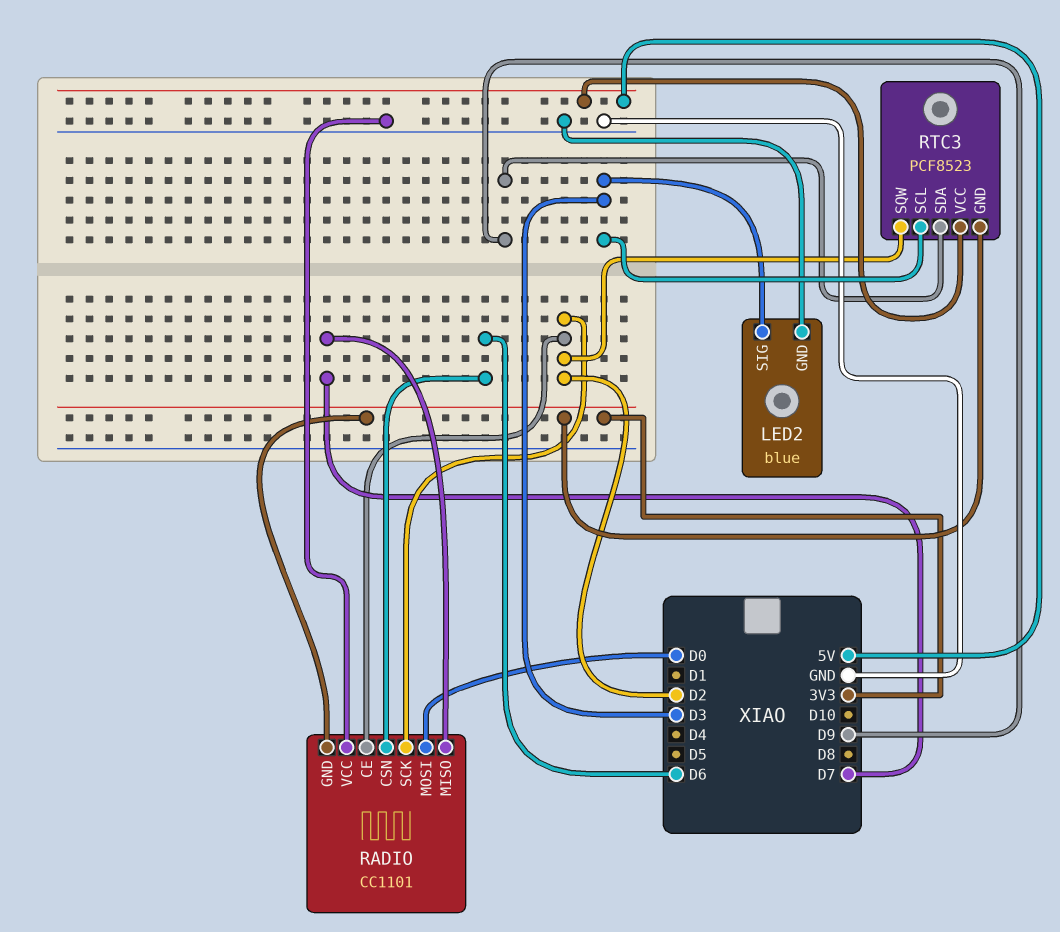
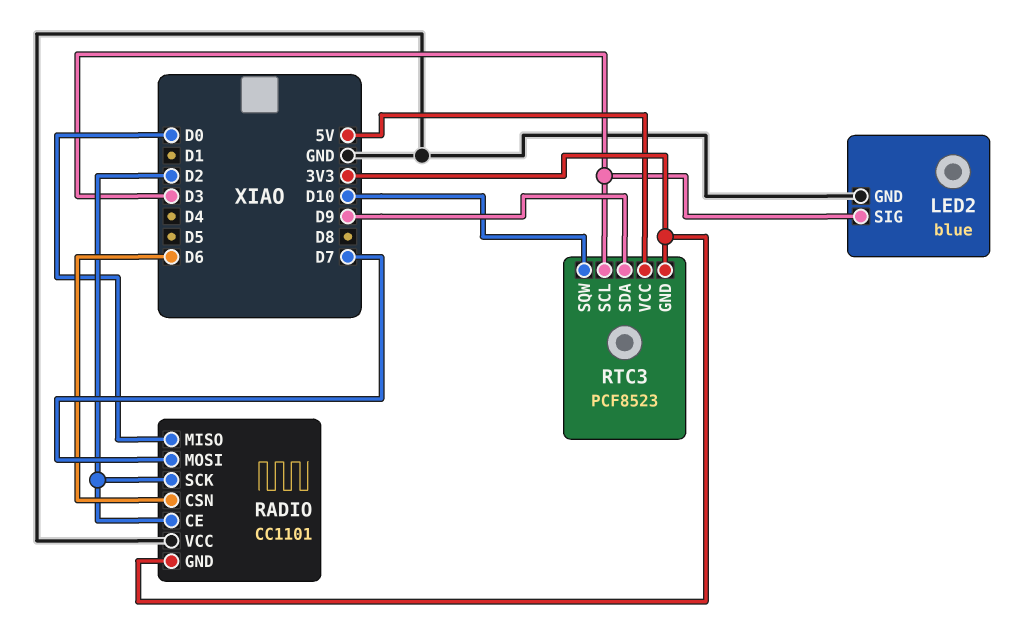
RADIO pin MISO: D7 -> D0
RADIO pin MOSI: D0 -> D7
RTC3 pin SQW: D2 -> D10

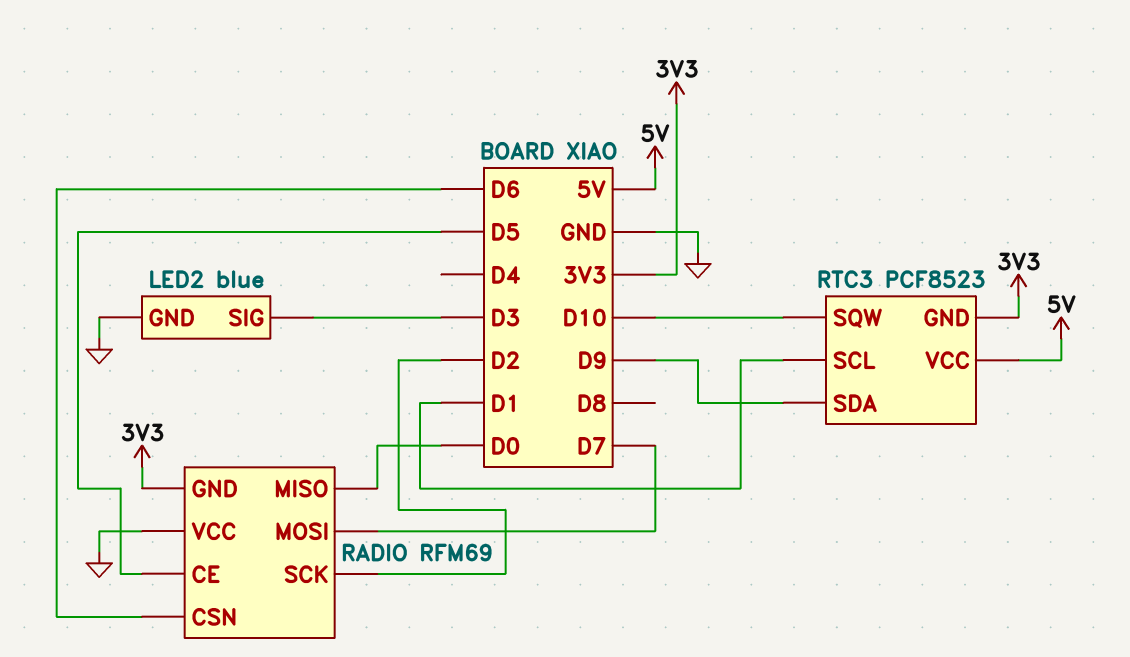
RADIO: CC1101 -> RFM69
RADIO pin CE: D2 -> D5
RTC3 pin SCL: D3 -> D1

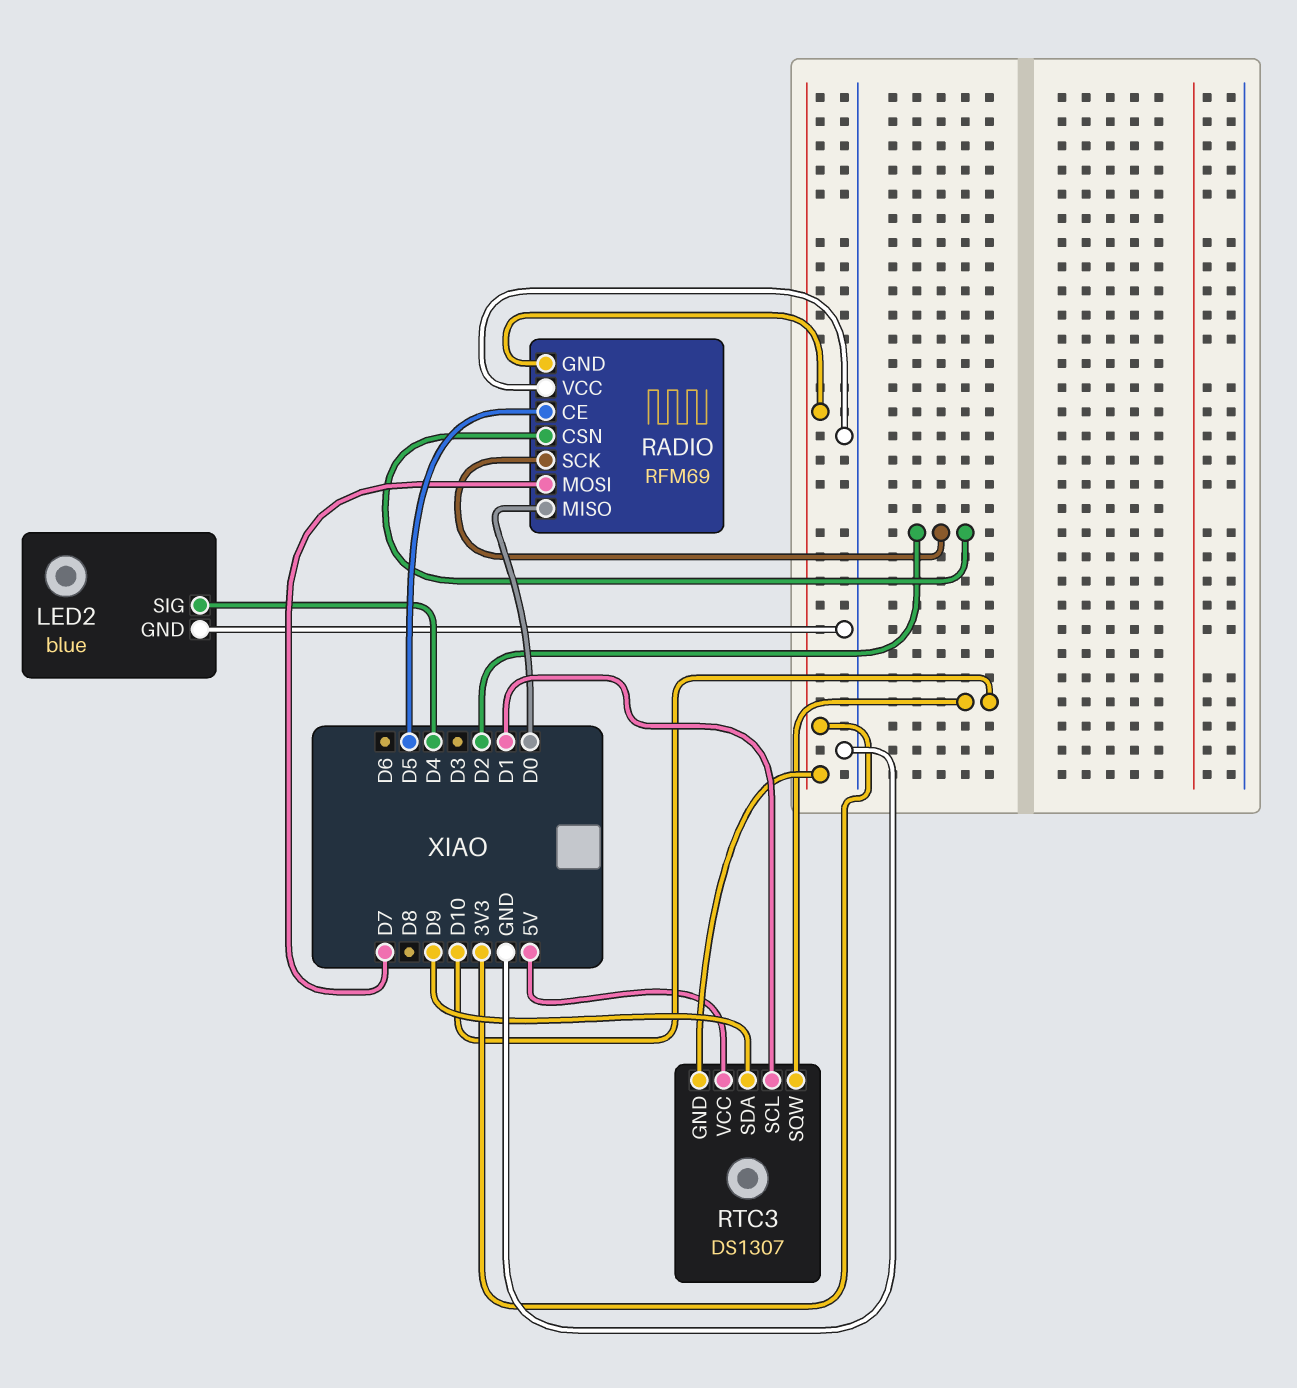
LED2 pin SIG: D3 -> D4
RADIO pin CSN: D6 -> D2
RTC3: PCF8523 -> DS1307

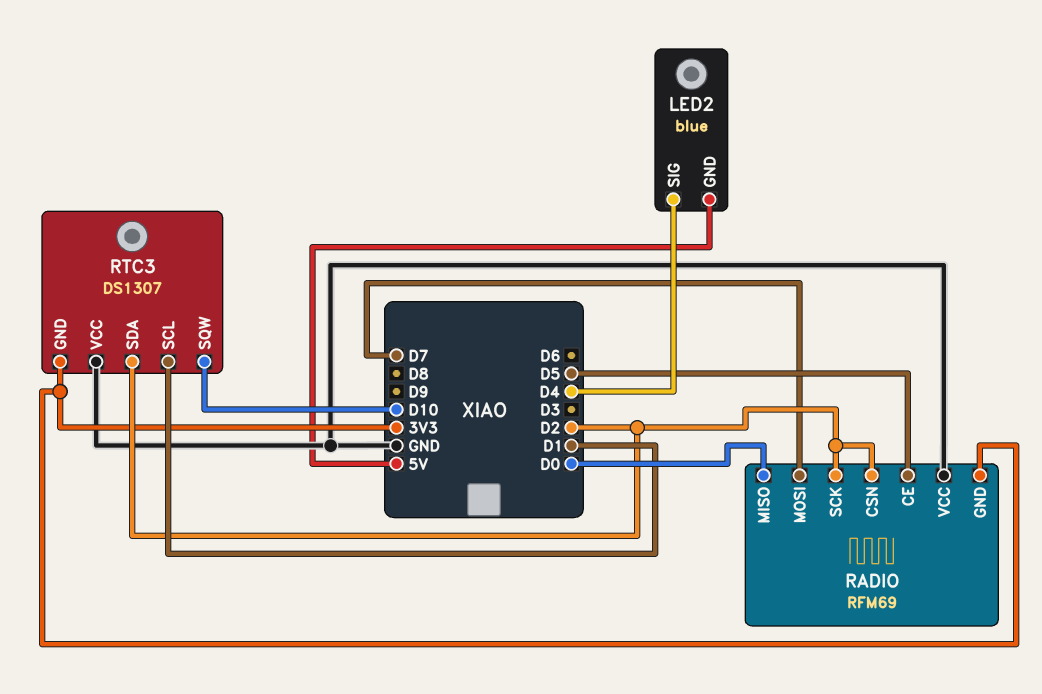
LED2 pin GND: GND -> 5V
RTC3 pin SDA: D9 -> D2
RTC3 pin VCC: 5V -> GND

